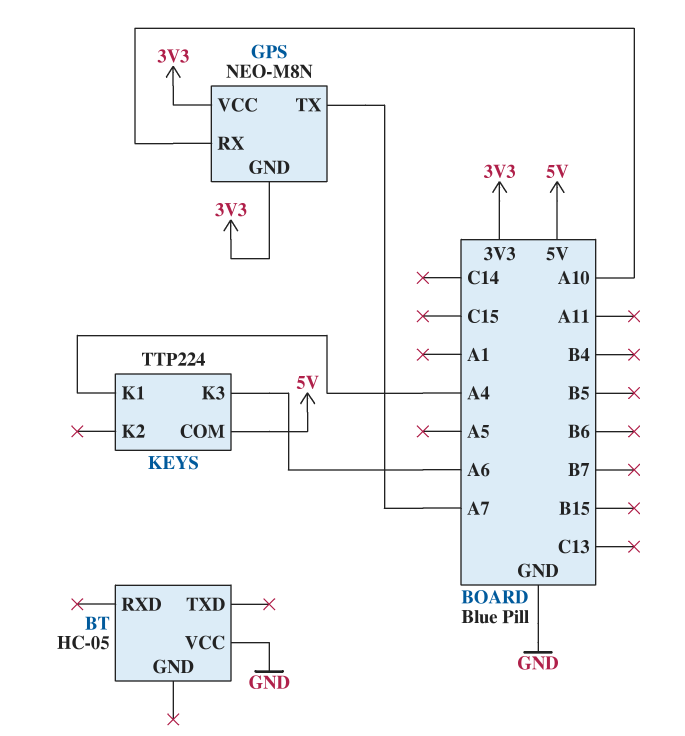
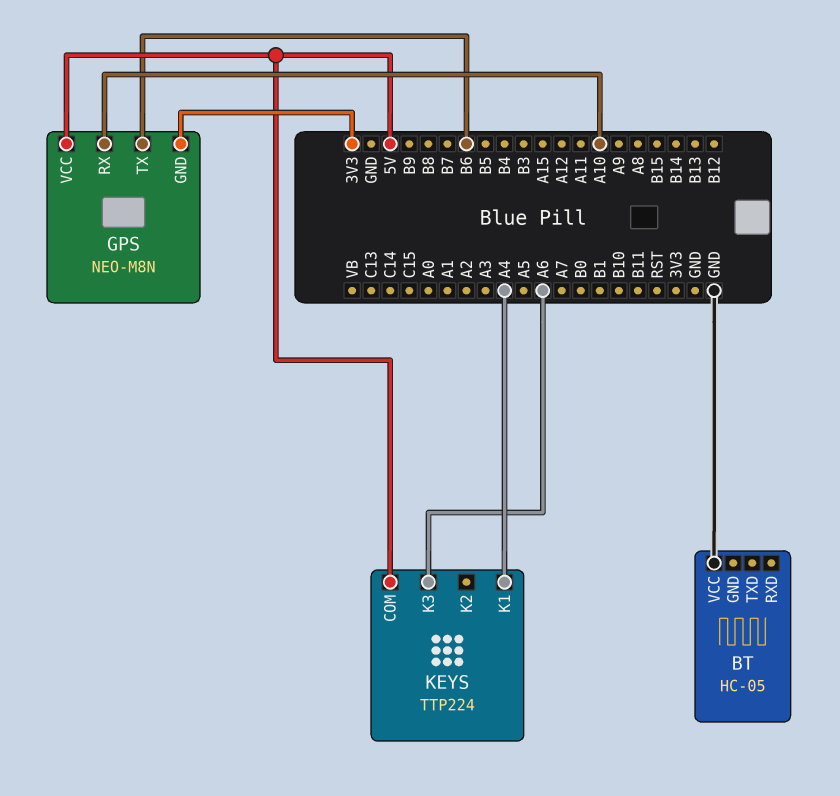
GPS pin TX: A7 -> B6
GPS pin VCC: 3V3 -> 5V

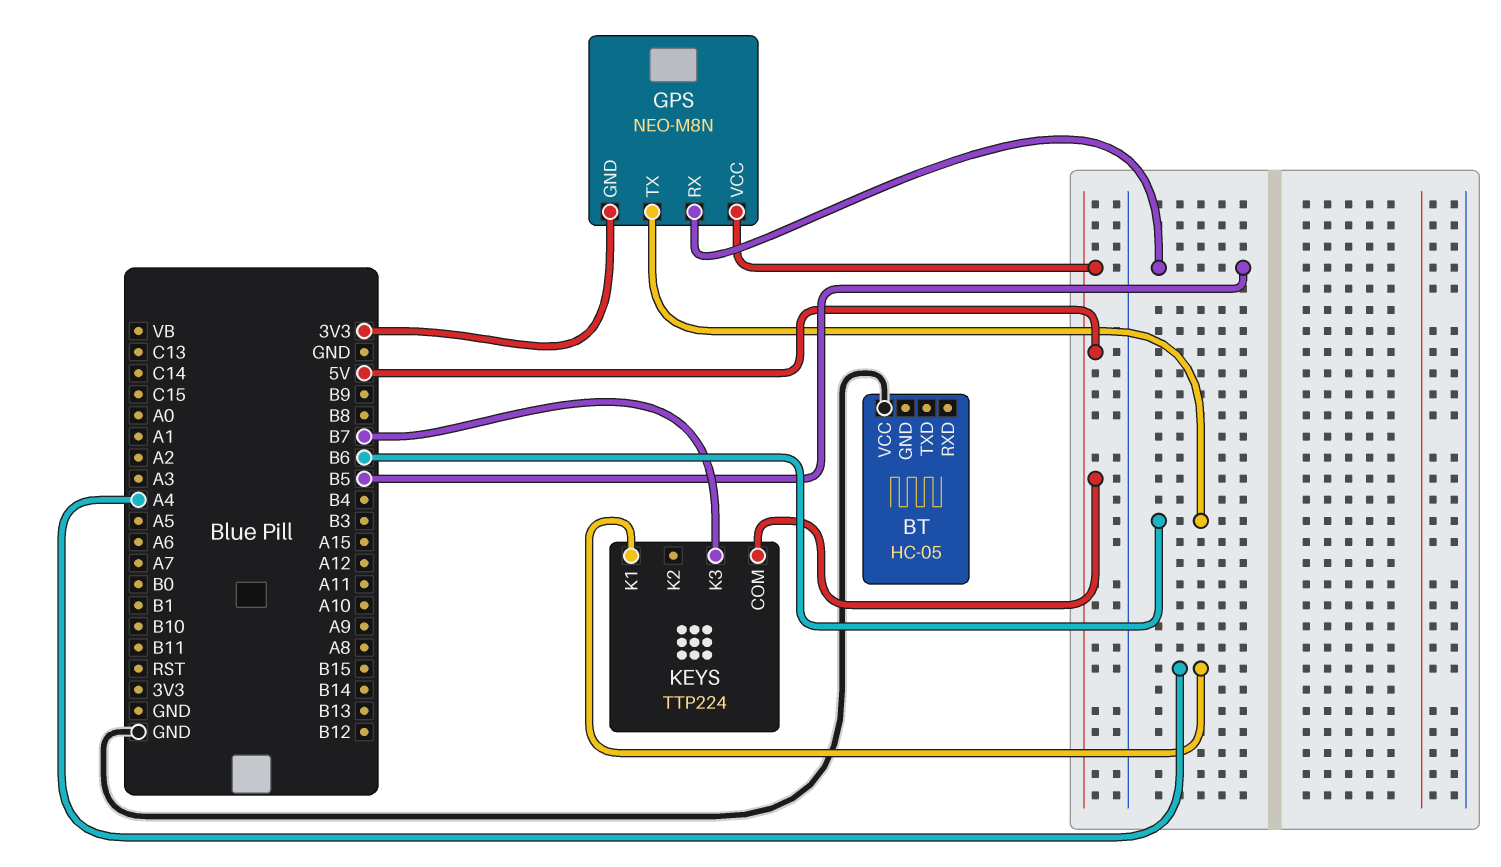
GPS pin RX: A10 -> B5
KEYS pin K3: A6 -> B7

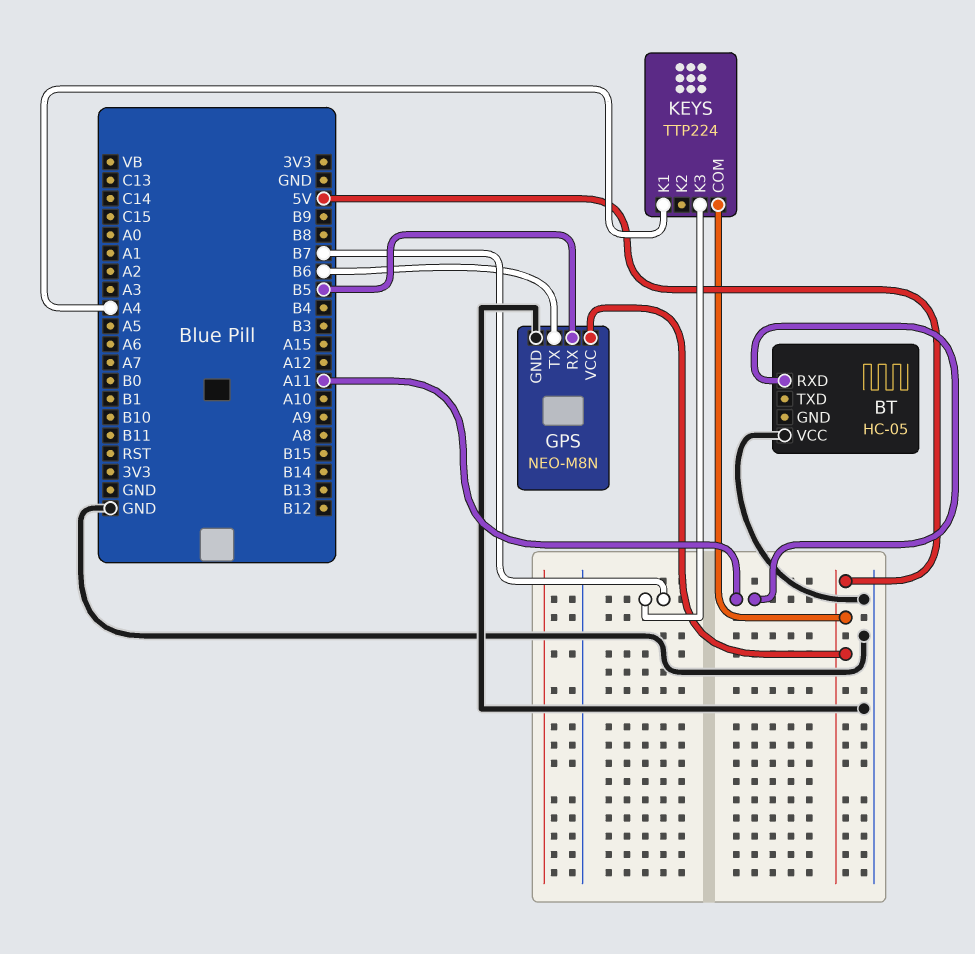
BT pin RXD: none -> A11
GPS pin GND: 3V3 -> GND

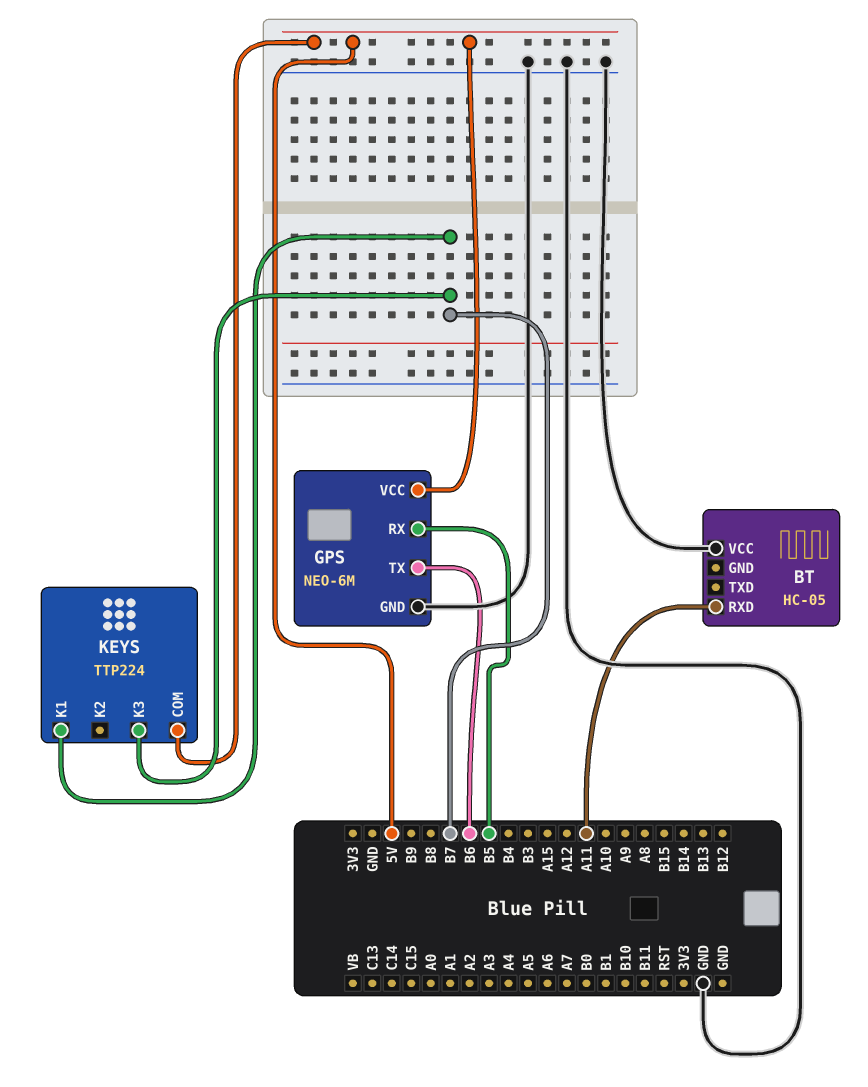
GPS: NEO-M8N -> NEO-6M
KEYS pin K1: A4 -> B7

